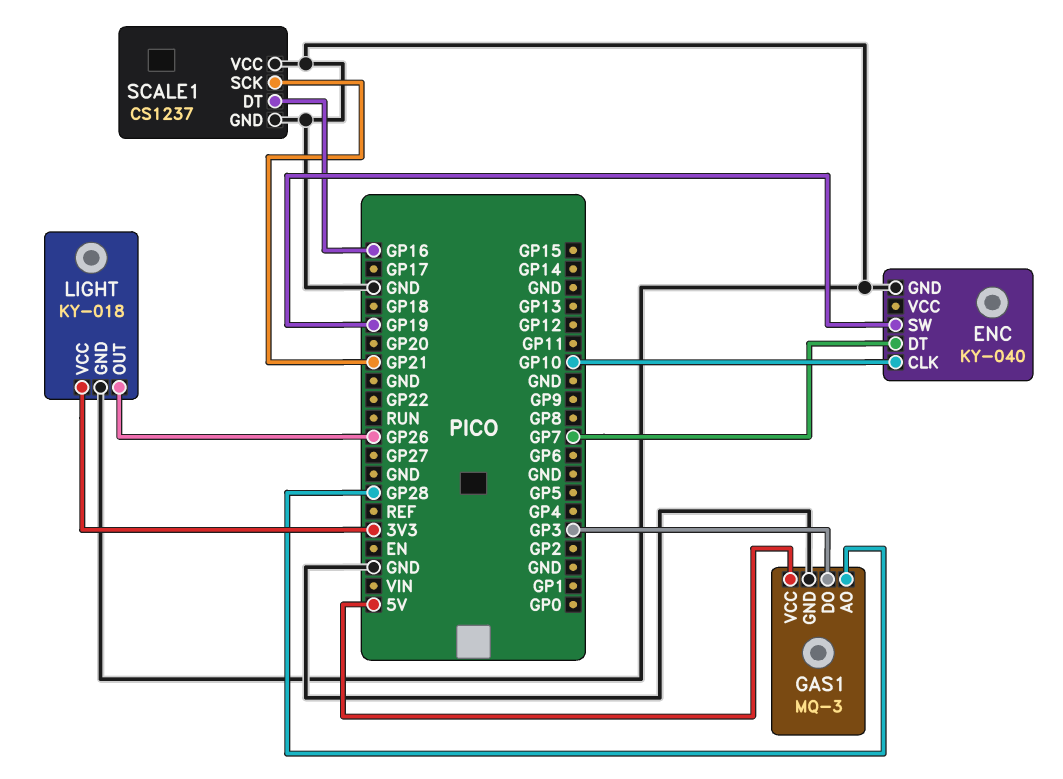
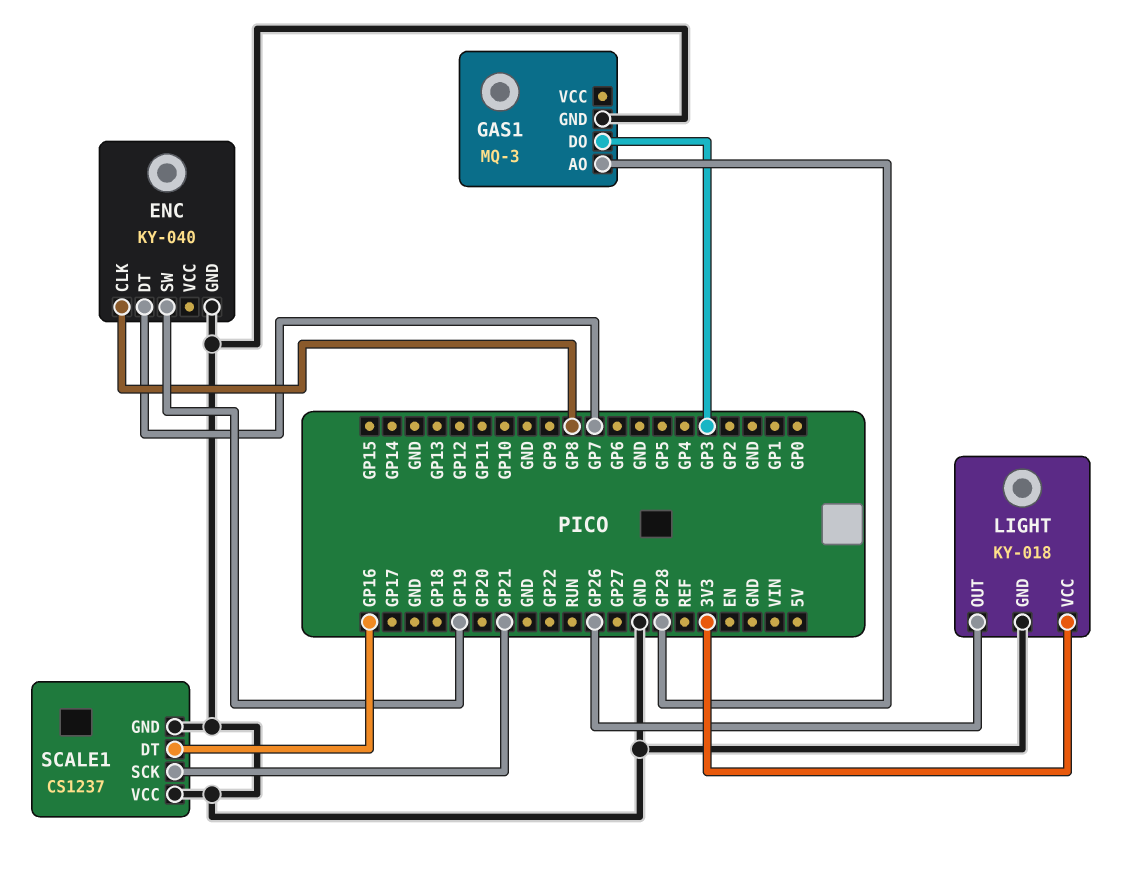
ENC pin CLK: GP10 -> GP8
GAS1 pin VCC: 5V -> none

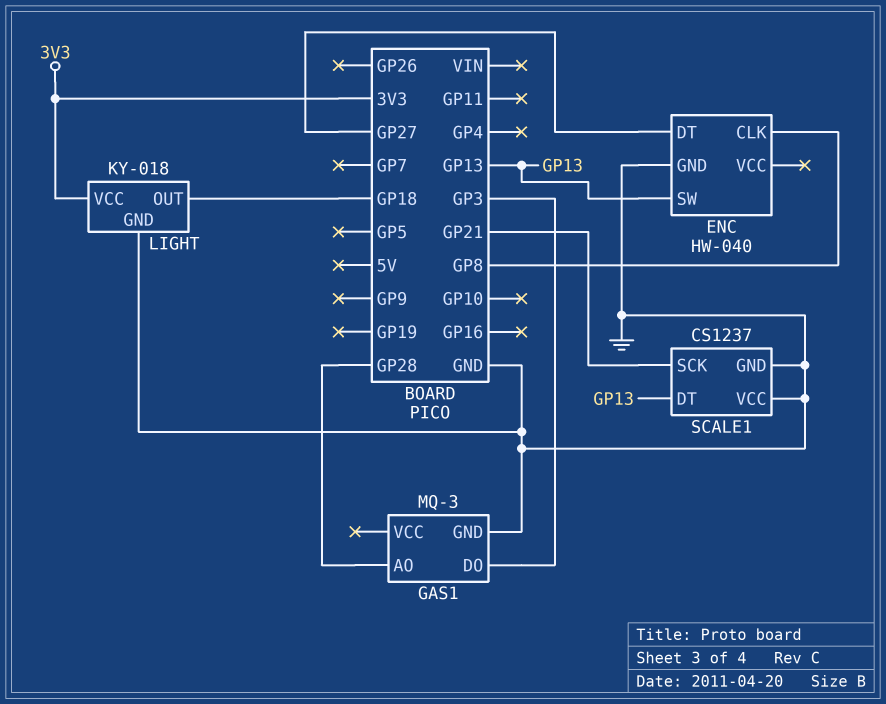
ENC: KY-040 -> HW-040
ENC pin DT: GP7 -> GP27
ENC pin SW: GP19 -> GP13
LIGHT pin OUT: GP26 -> GP18
SCALE1 pin DT: GP16 -> GP13

